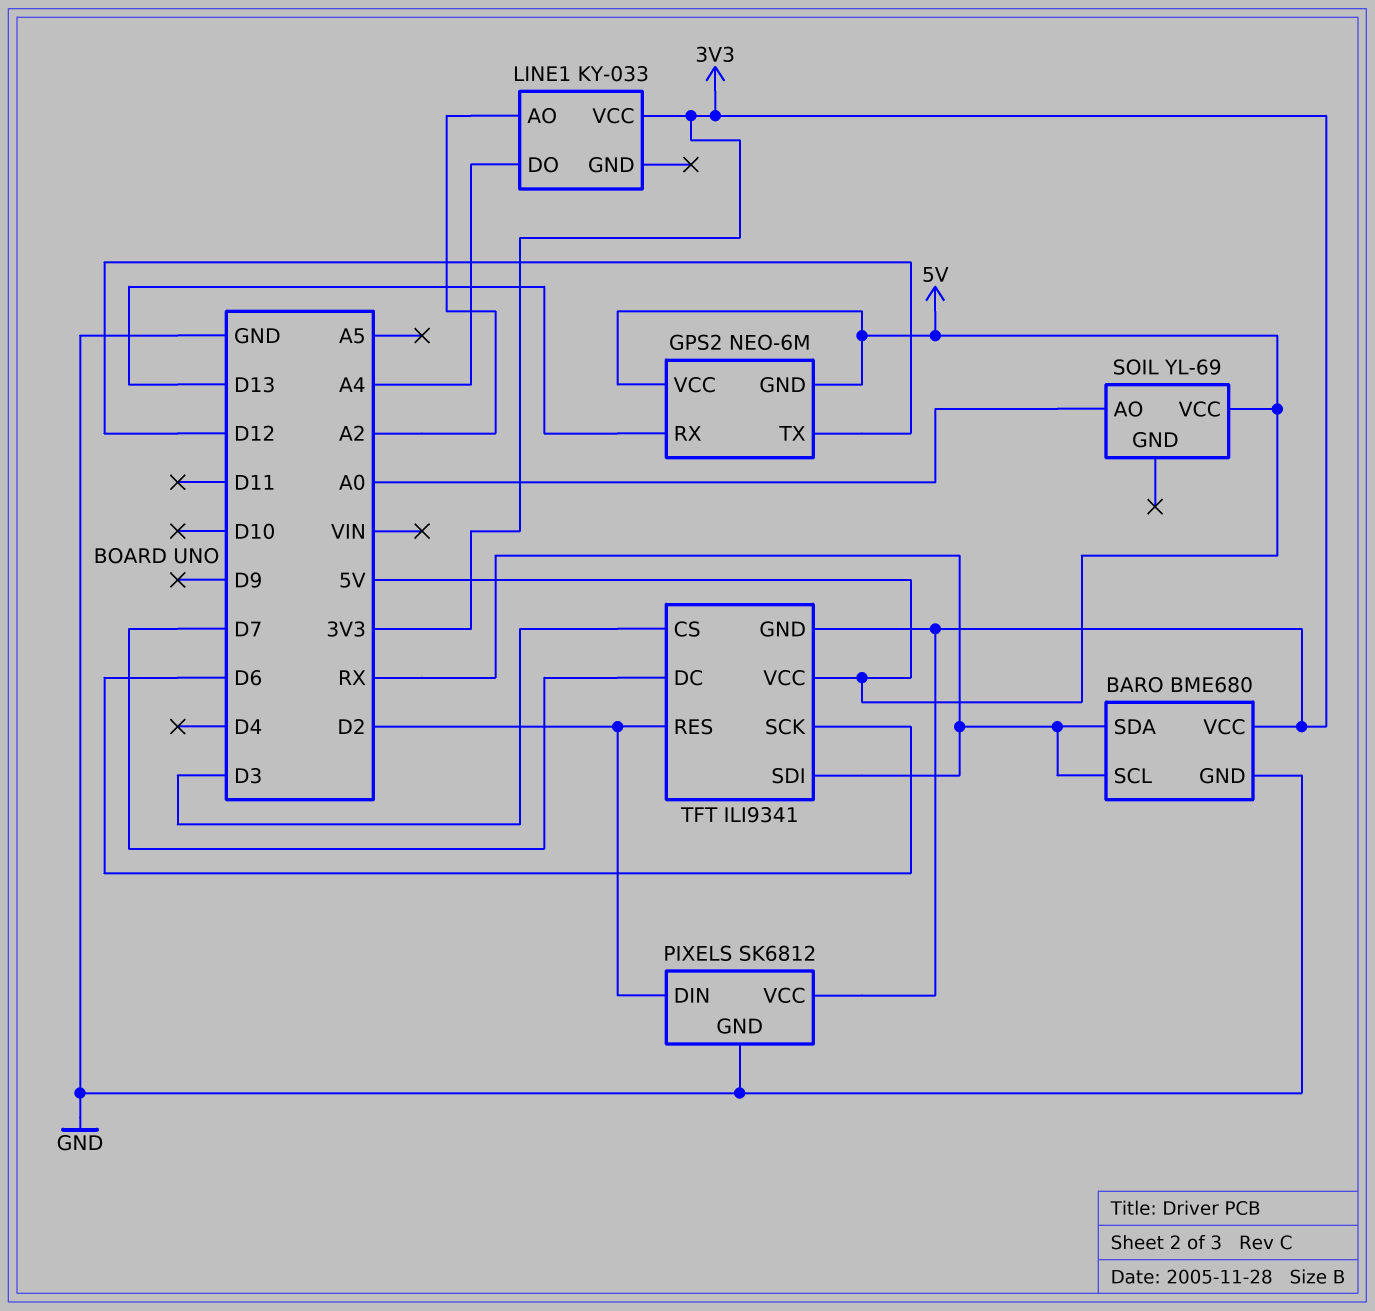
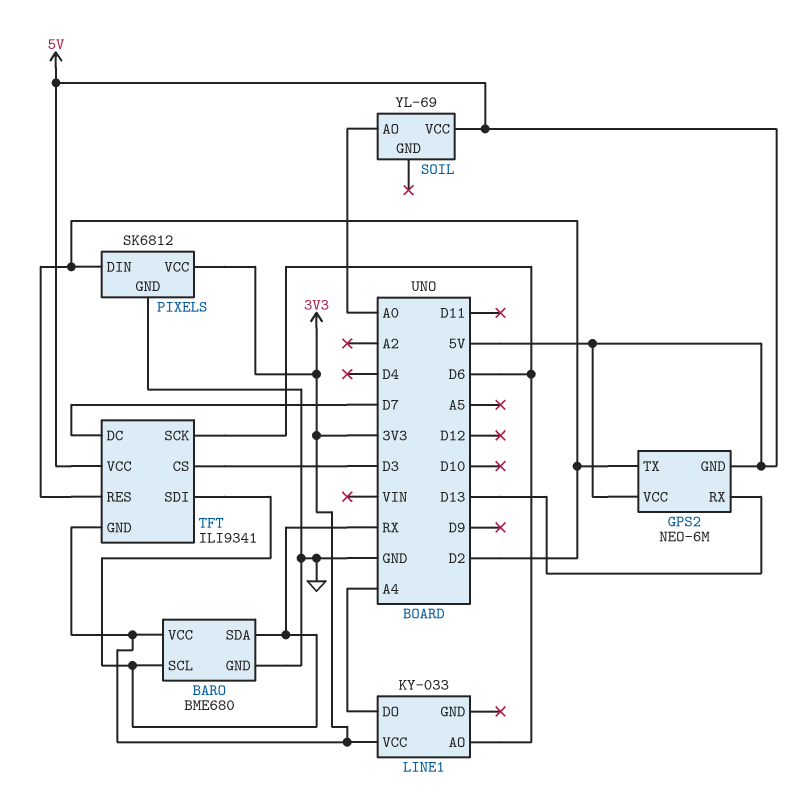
GPS2 pin TX: D12 -> D2
LINE1 pin AO: A2 -> D6

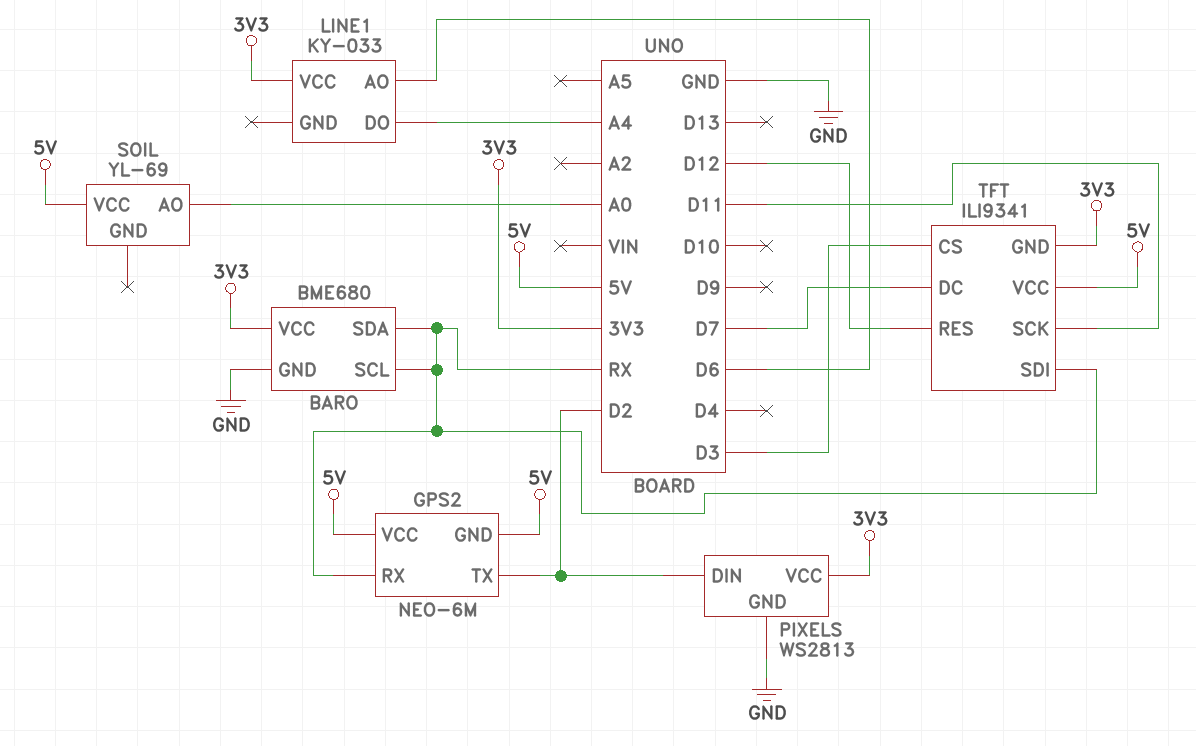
GPS2 pin RX: D13 -> RX
PIXELS: SK6812 -> WS2813
TFT pin RES: D2 -> D12
TFT pin SCK: D6 -> D11

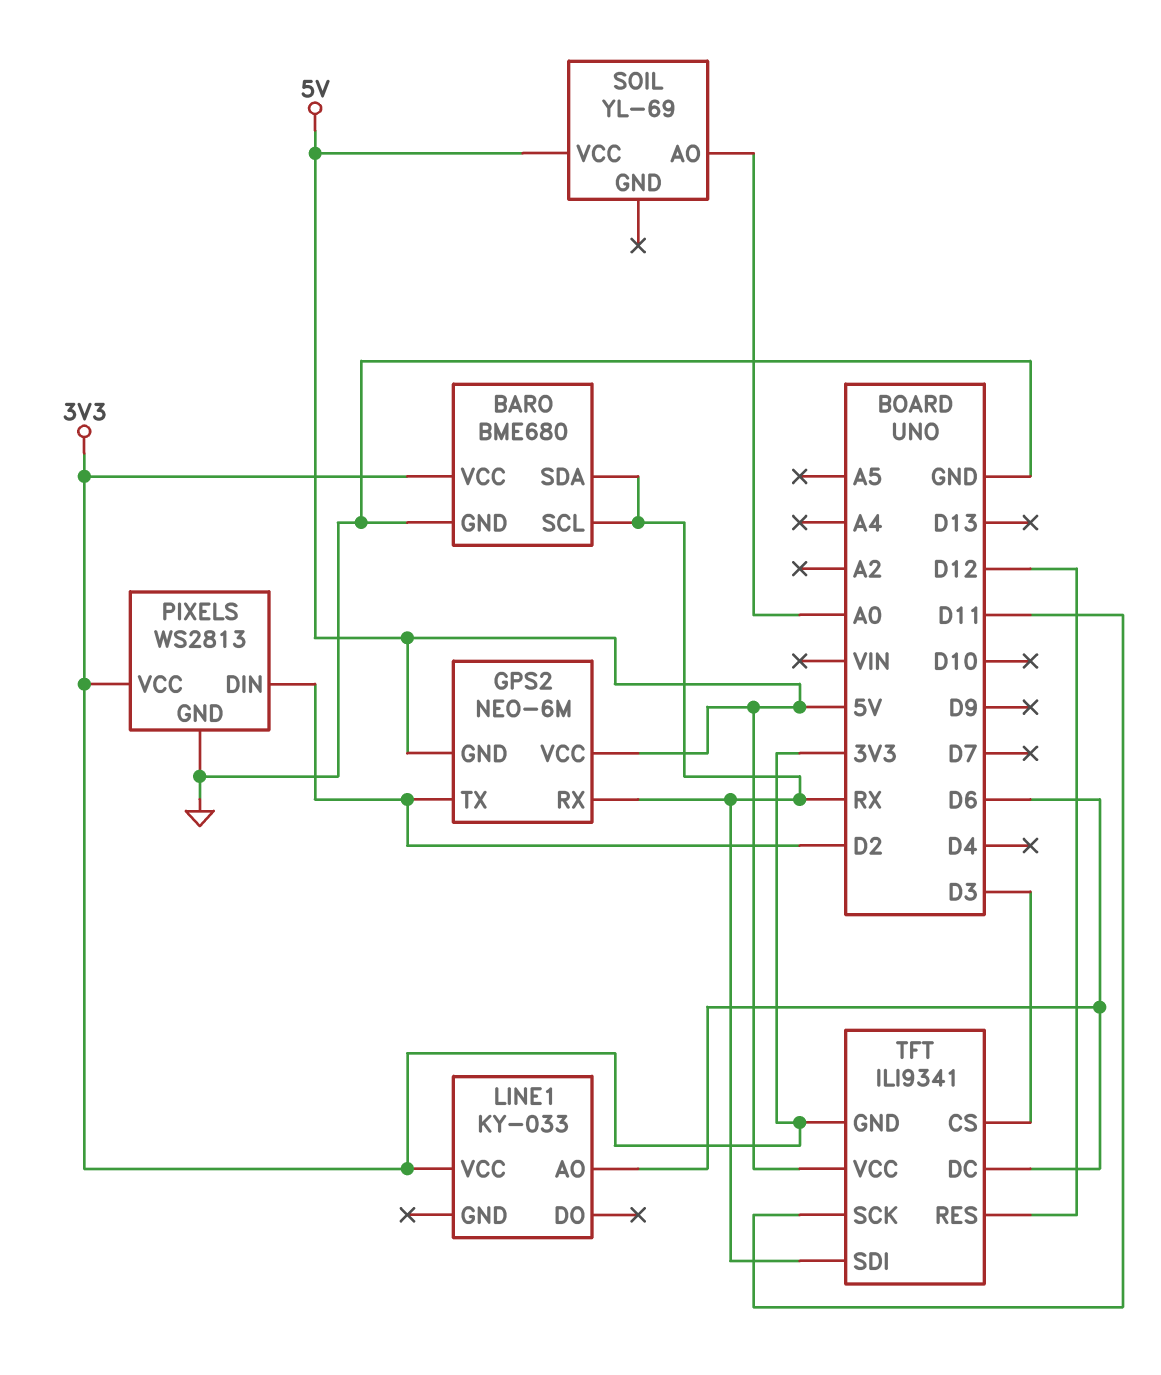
LINE1 pin DO: A4 -> none
TFT pin DC: D7 -> D6

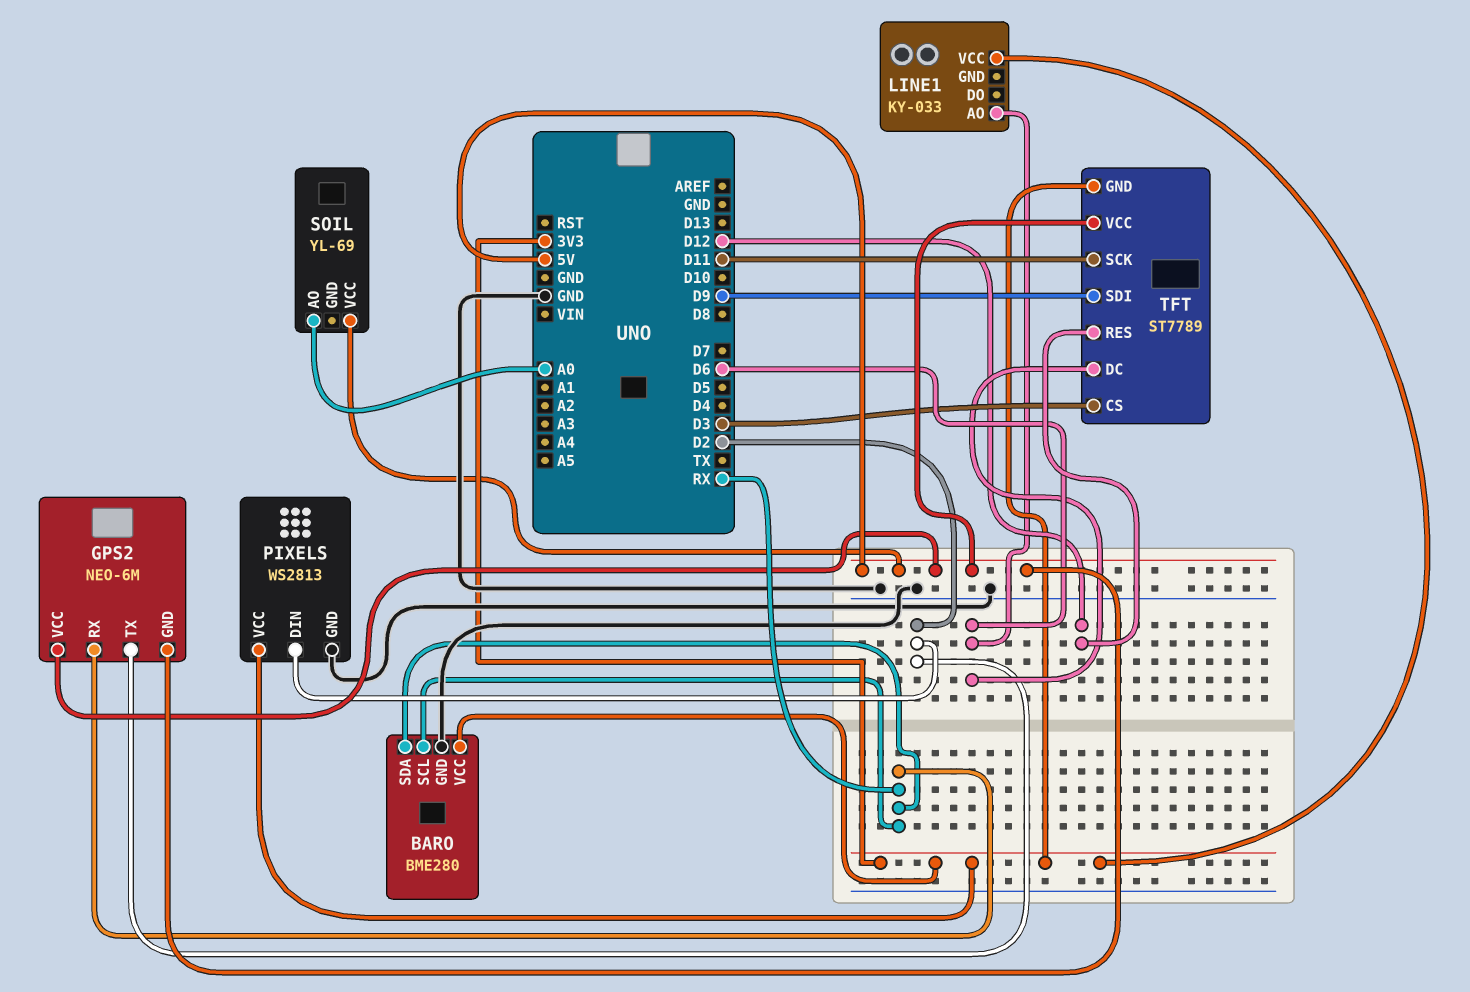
BARO: BME680 -> BME280
TFT: ILI9341 -> ST7789
TFT pin SDI: RX -> D9

